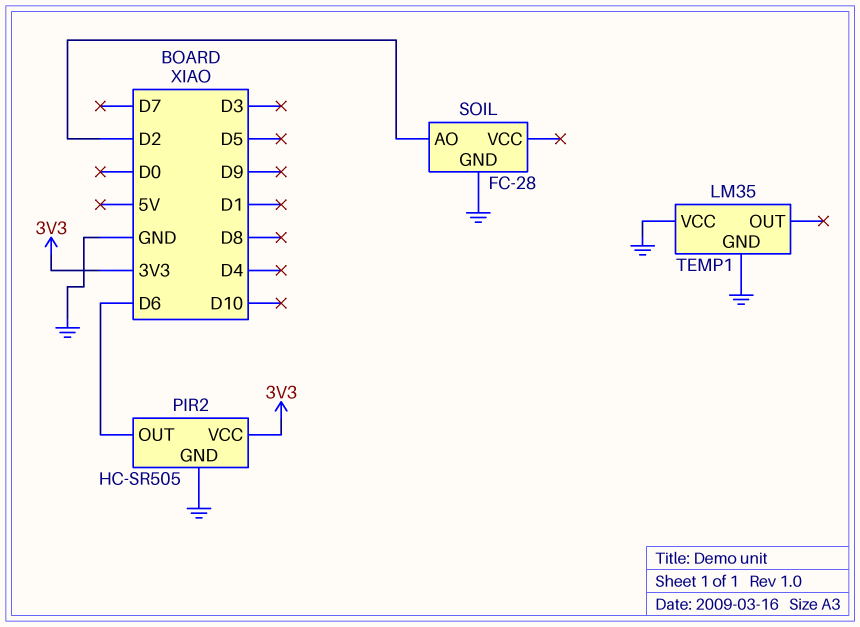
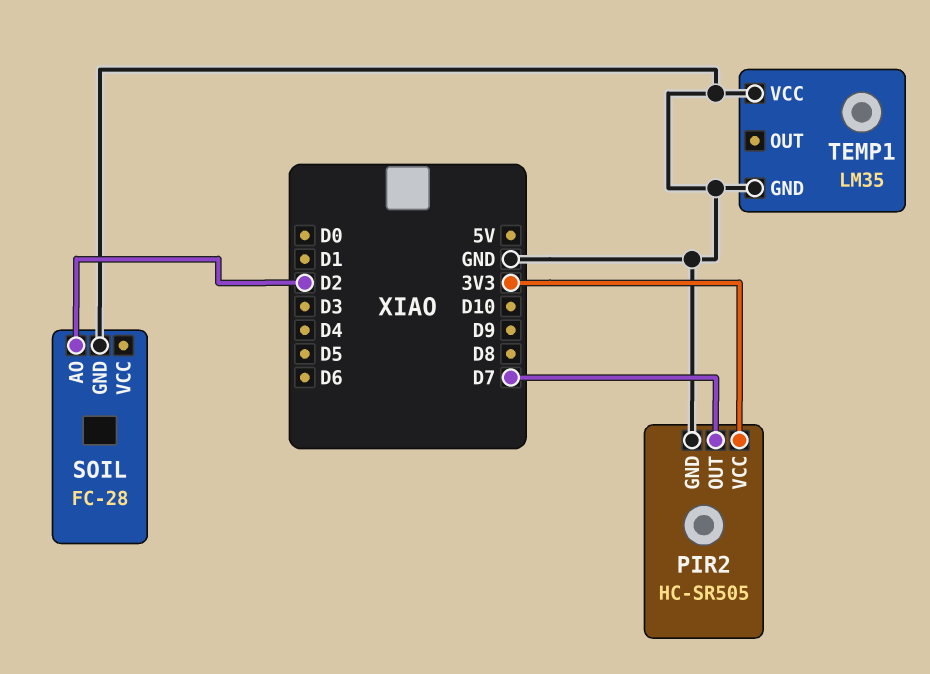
PIR2 pin OUT: D6 -> D7

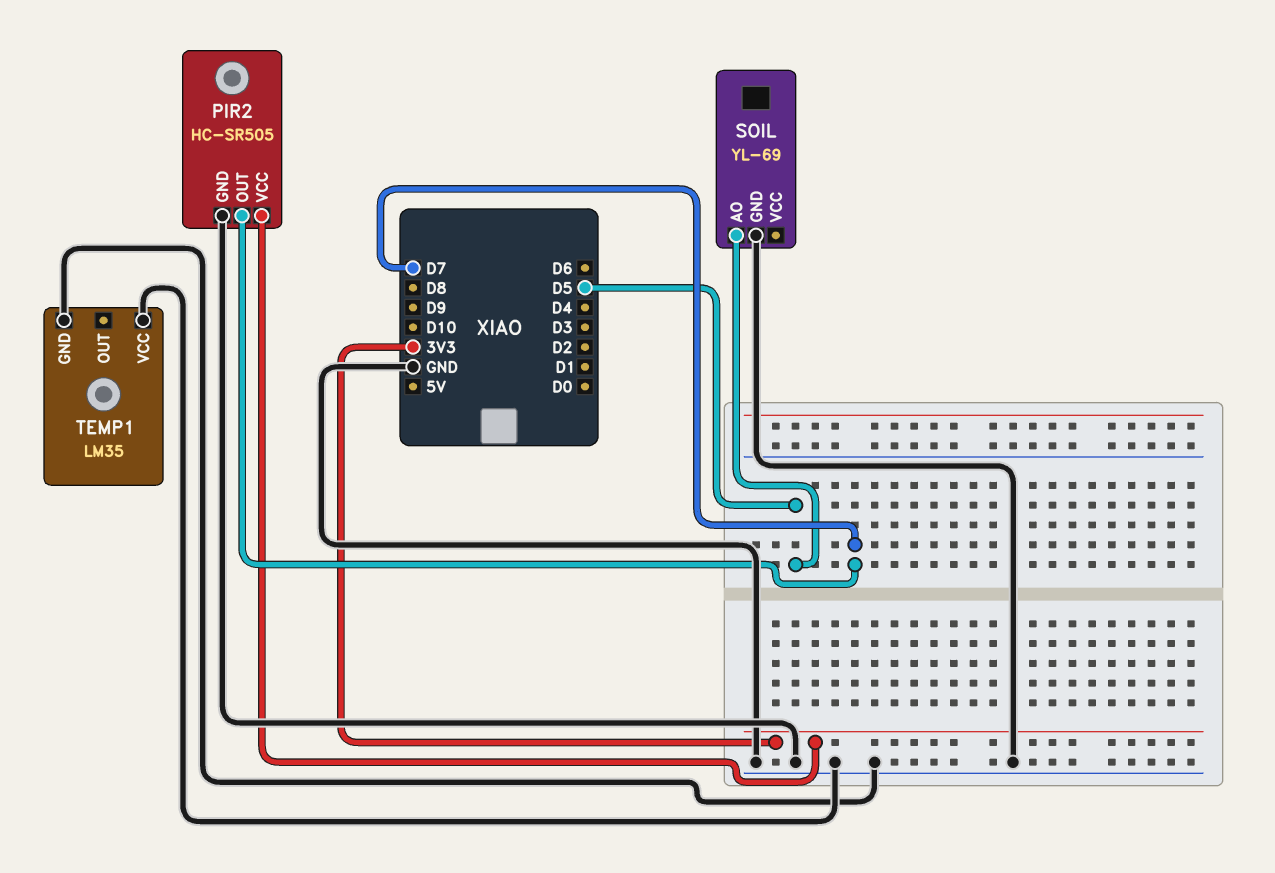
SOIL: FC-28 -> YL-69
SOIL pin AO: D2 -> D5

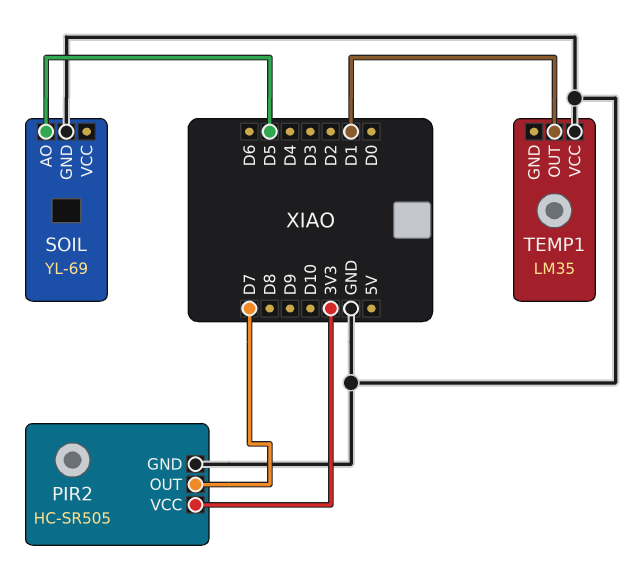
TEMP1 pin GND: GND -> none
TEMP1 pin OUT: none -> D1

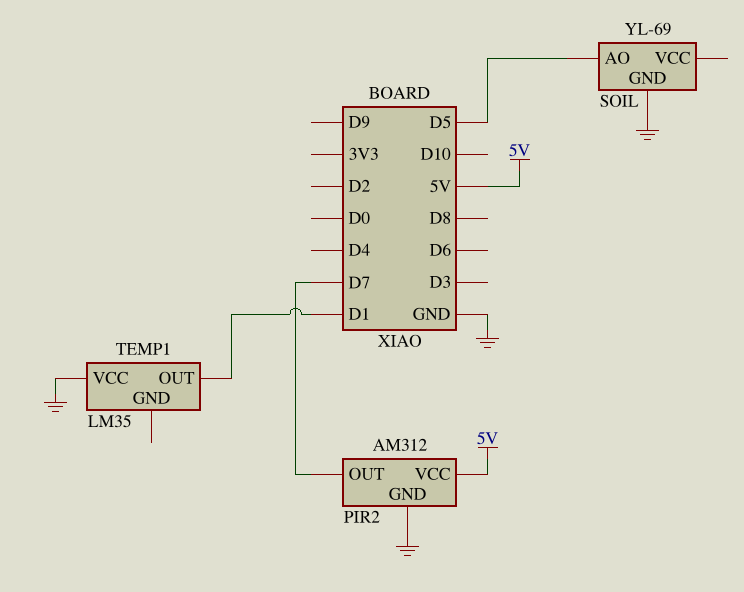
PIR2: HC-SR505 -> AM312
PIR2 pin VCC: 3V3 -> 5V

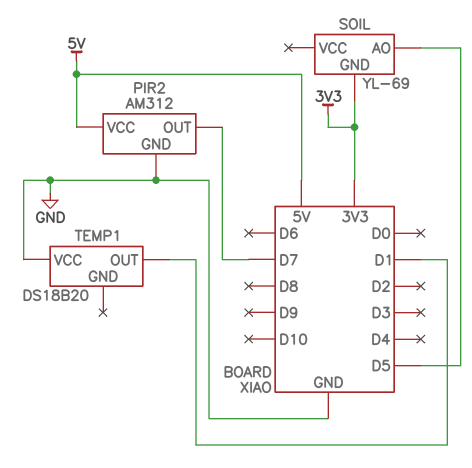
SOIL pin GND: GND -> 3V3
TEMP1: LM35 -> DS18B20

